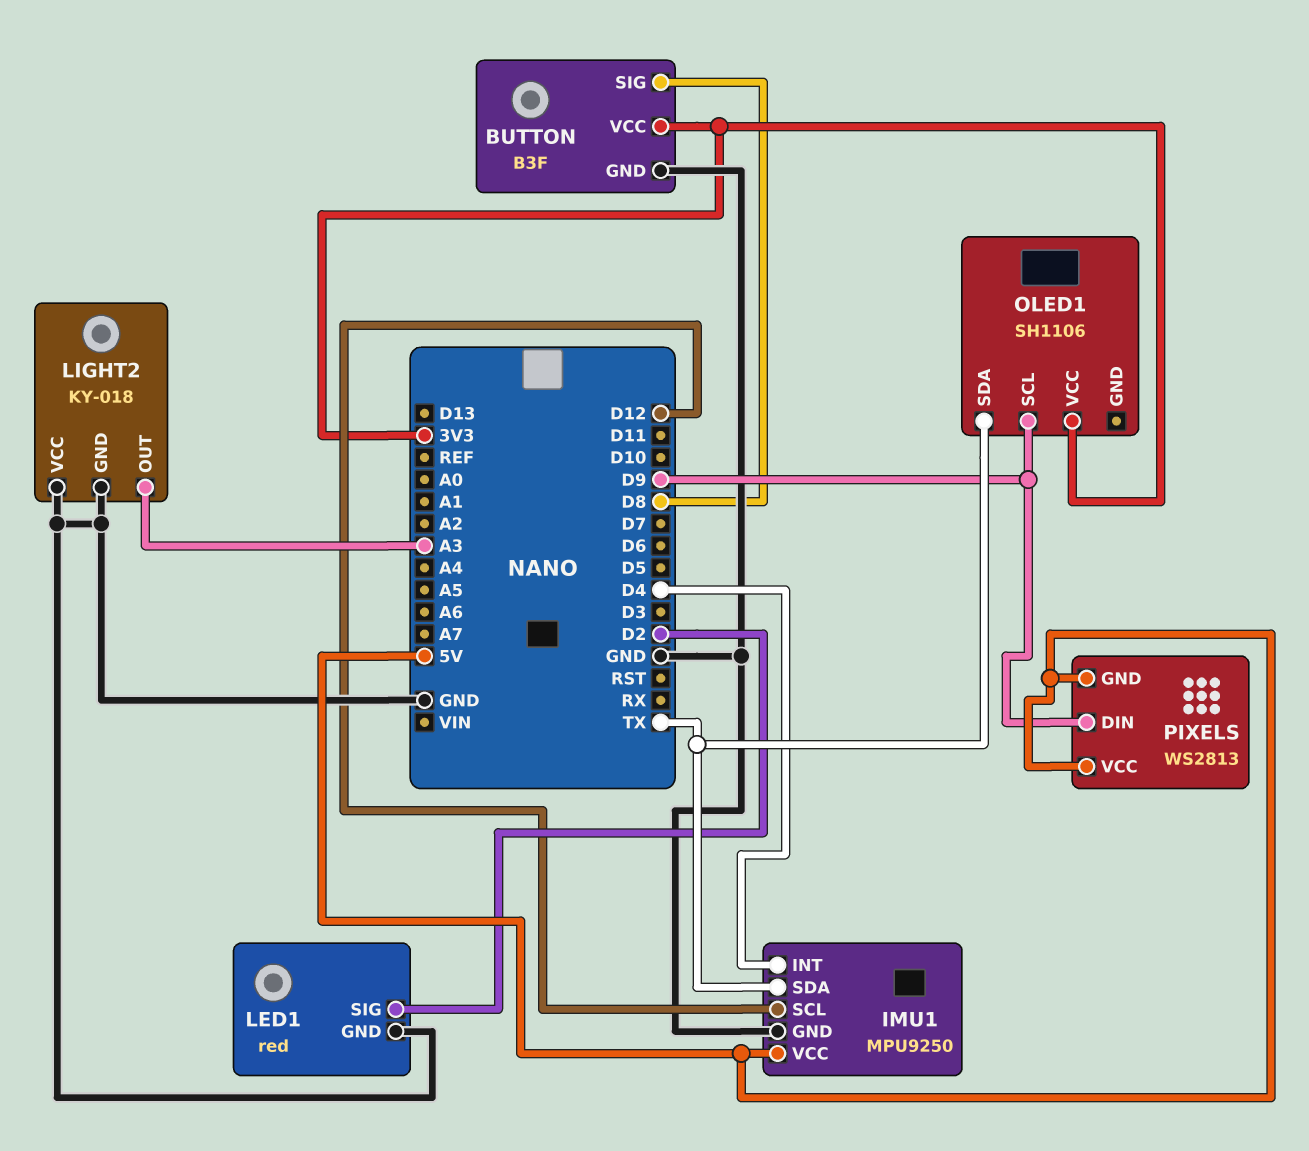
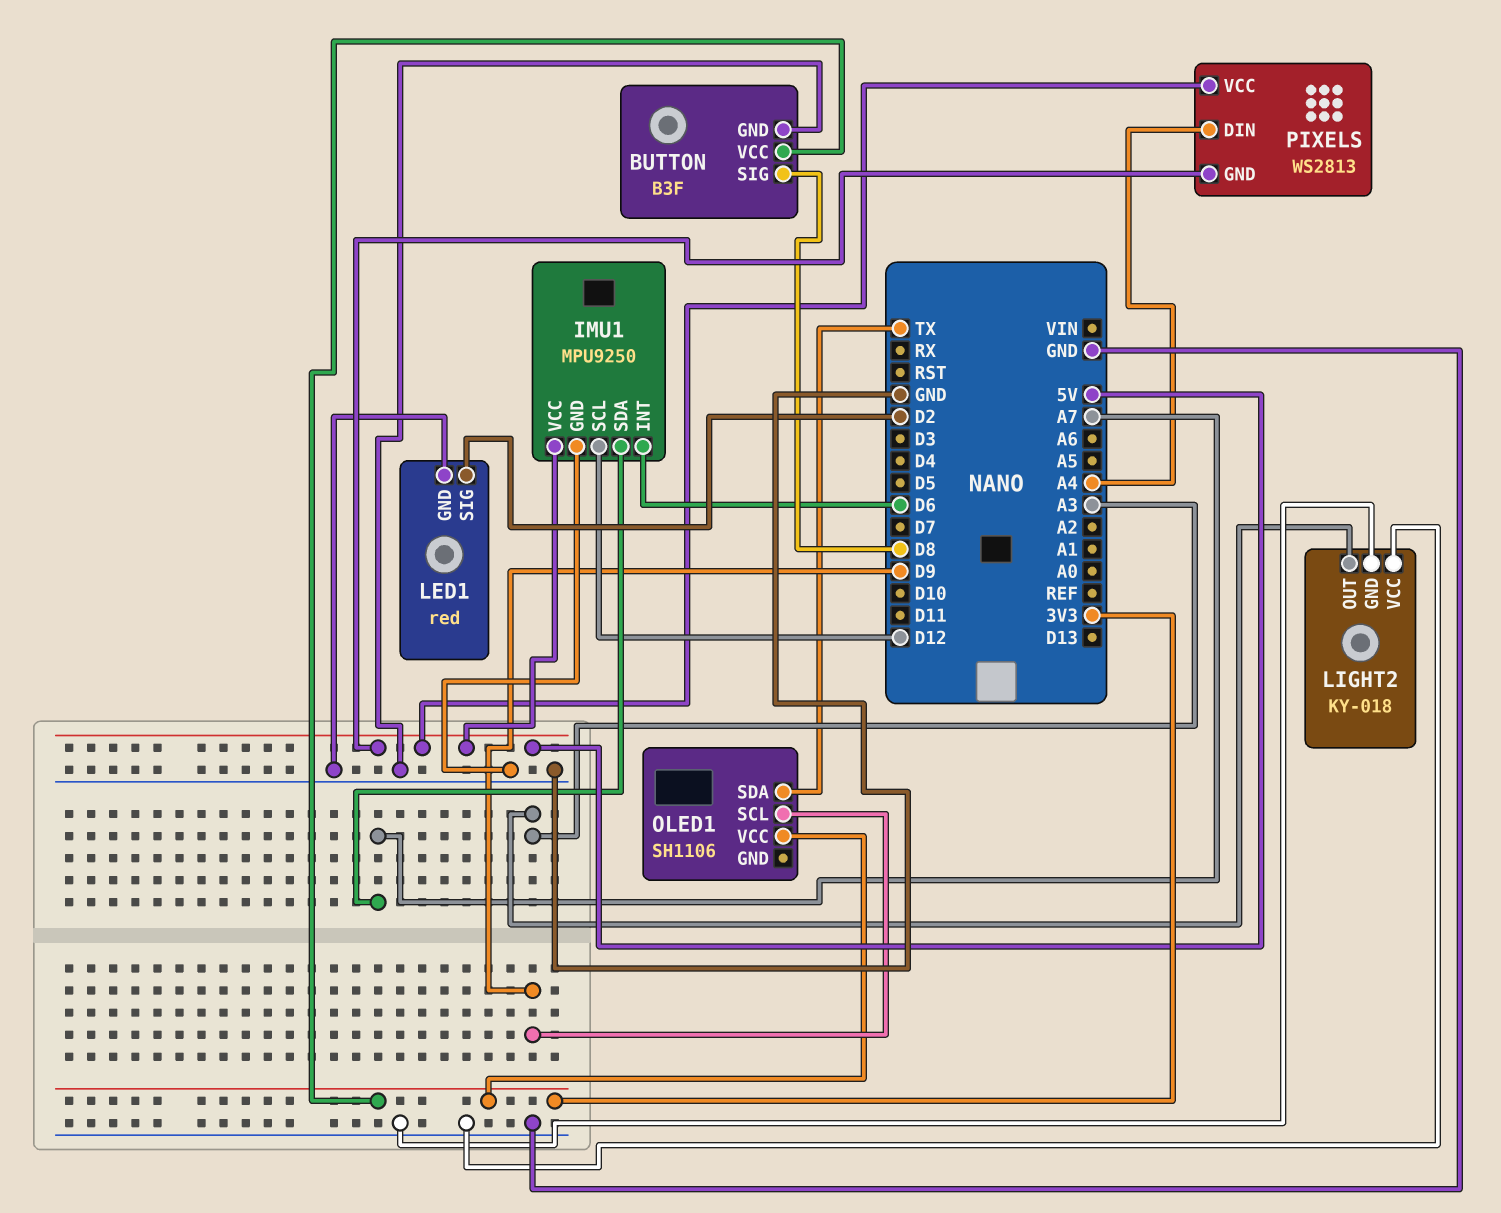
IMU1 pin INT: D4 -> D6
IMU1 pin SDA: TX -> A7
PIXELS pin DIN: D9 -> A4

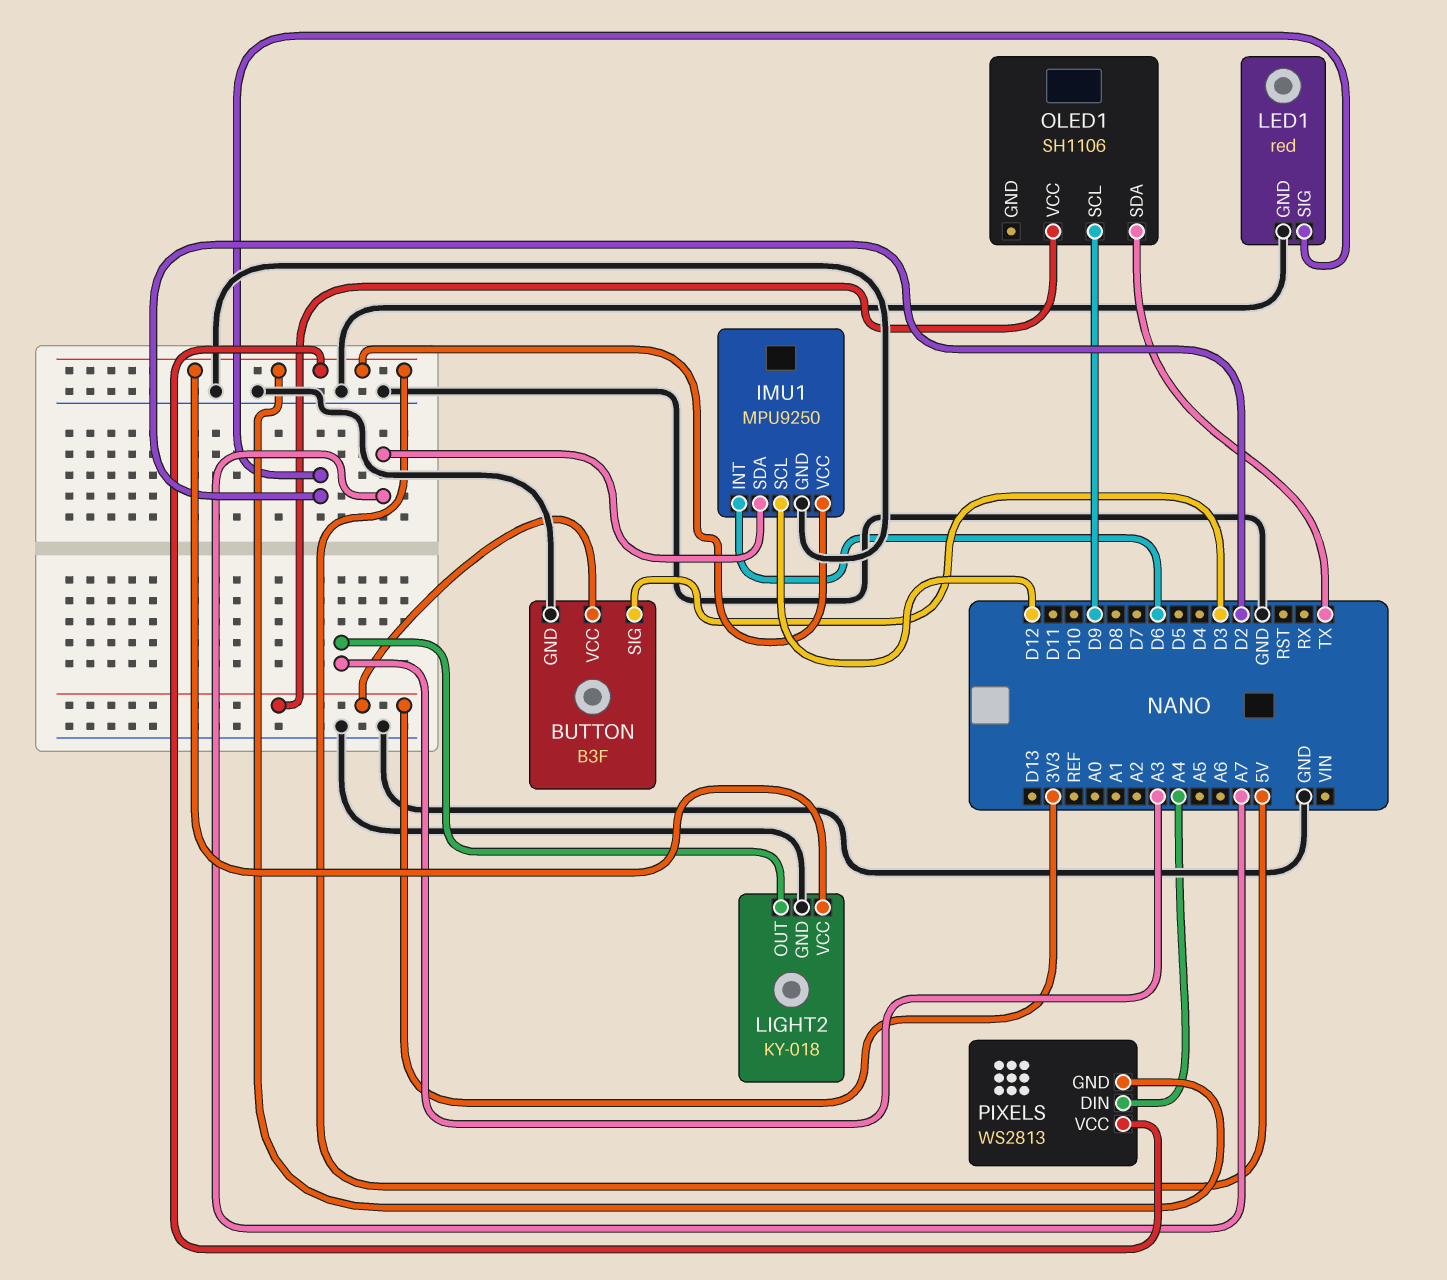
BUTTON pin SIG: D8 -> D3
LIGHT2 pin VCC: GND -> 5V

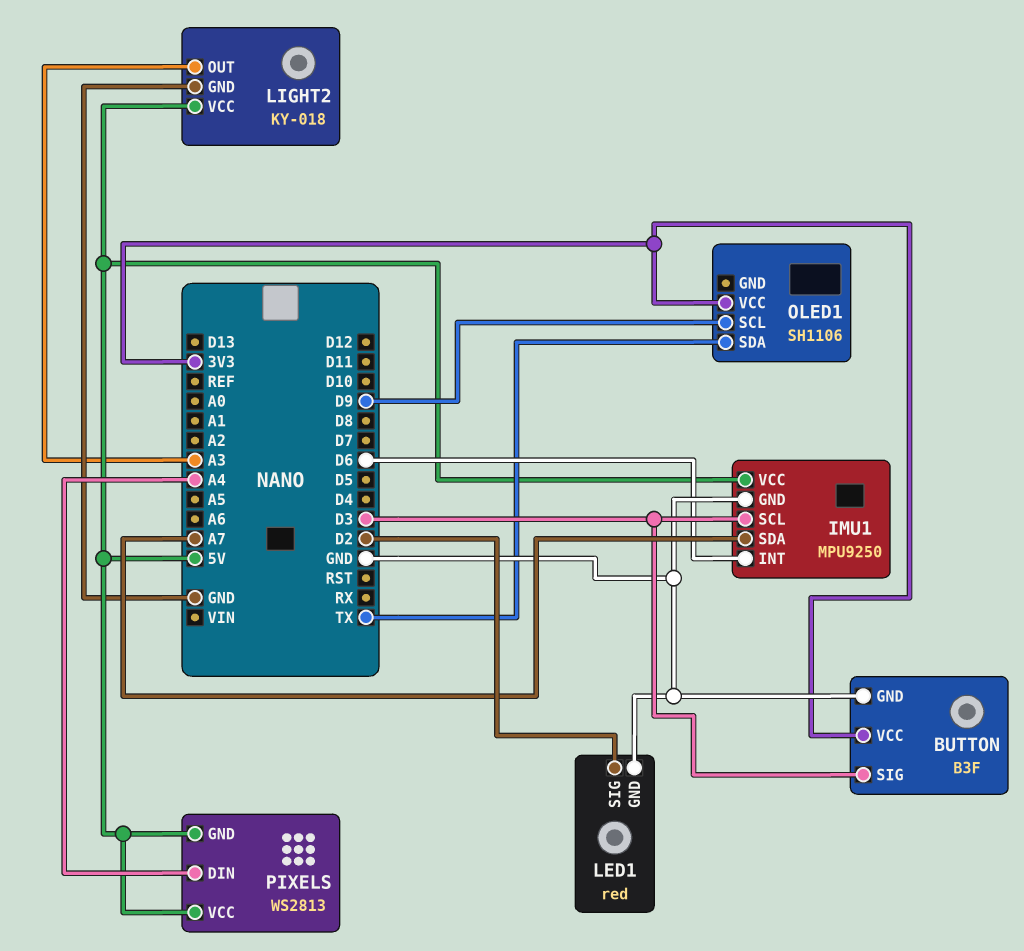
IMU1 pin SCL: D12 -> D3

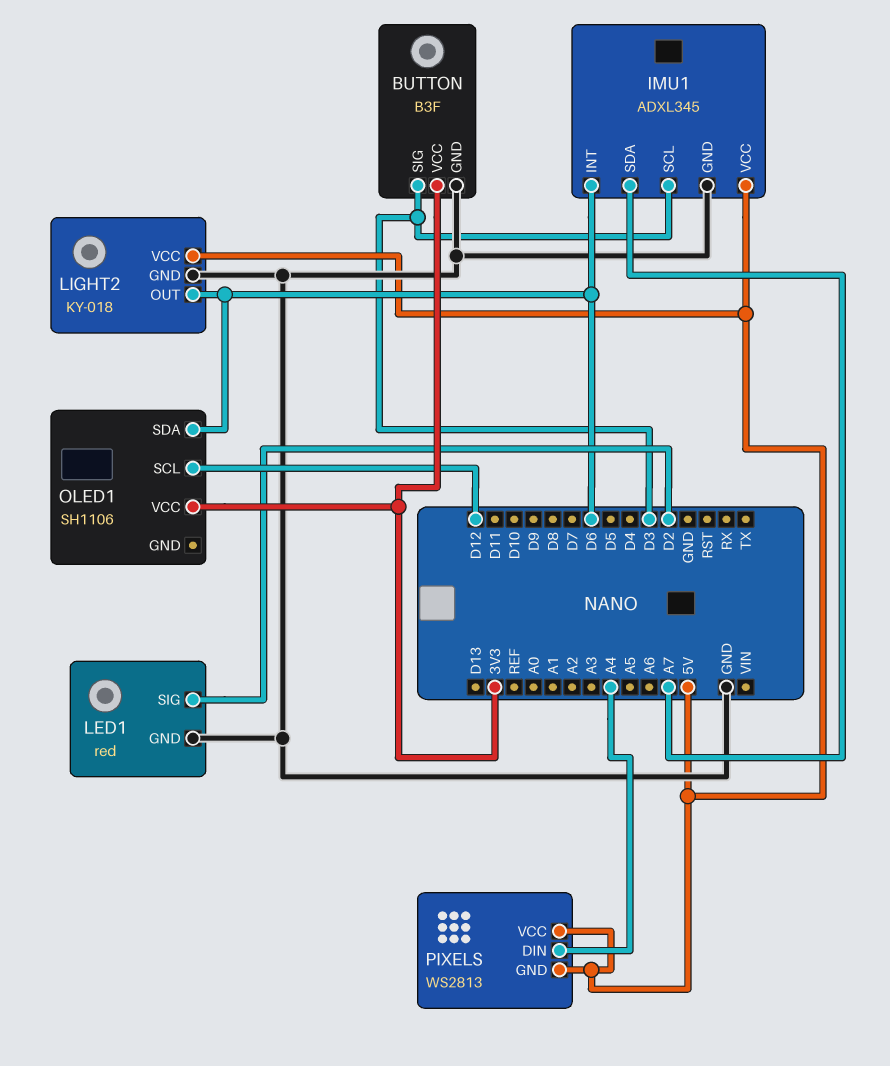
IMU1: MPU9250 -> ADXL345
LIGHT2 pin OUT: A3 -> D6
OLED1 pin SCL: D9 -> D12
OLED1 pin SDA: TX -> D6

